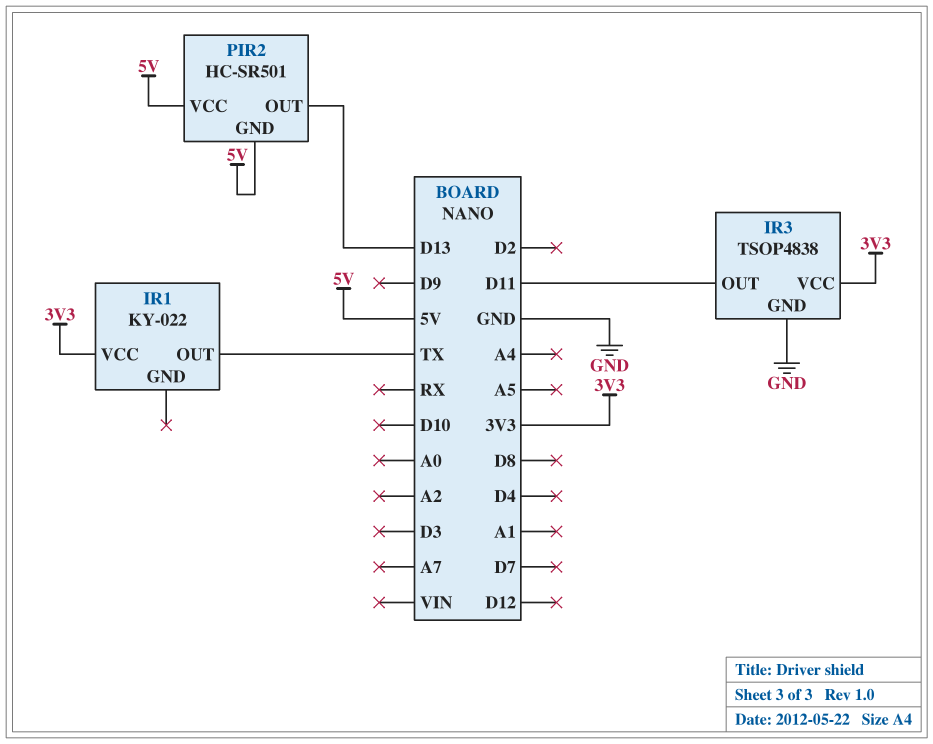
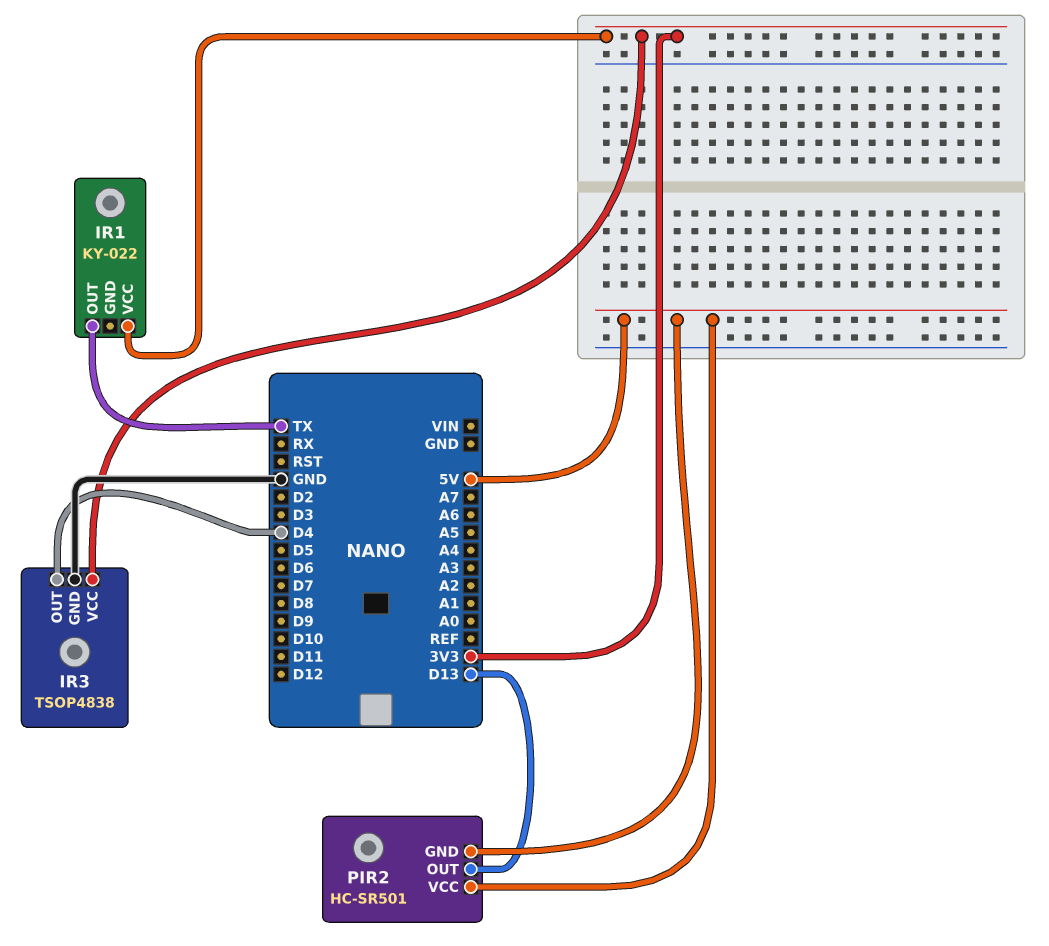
IR3 pin OUT: D11 -> D4

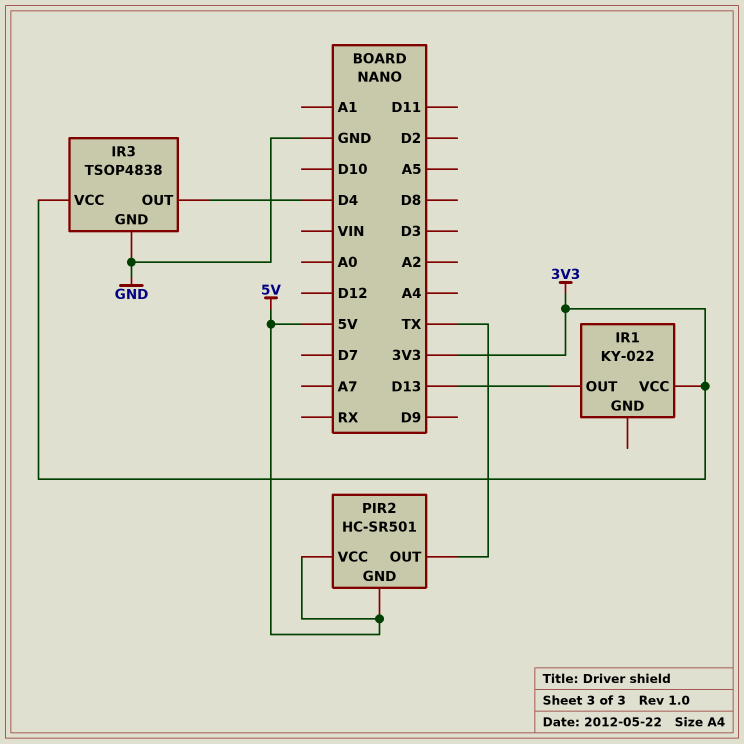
IR1 pin OUT: TX -> D13
PIR2 pin OUT: D13 -> TX

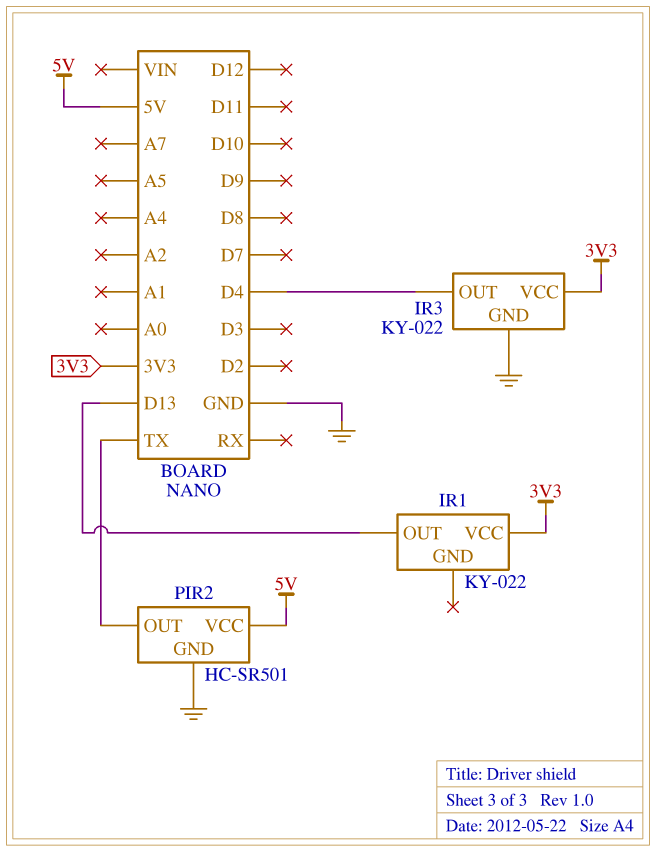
IR3: TSOP4838 -> KY-022
PIR2 pin GND: 5V -> GND

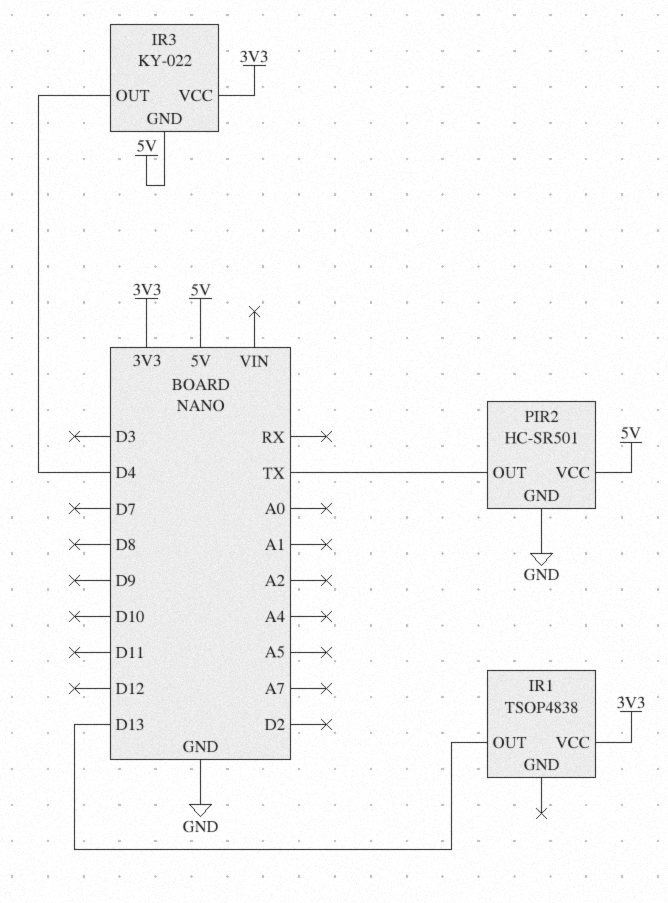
IR1: KY-022 -> TSOP4838
IR3 pin GND: GND -> 5V

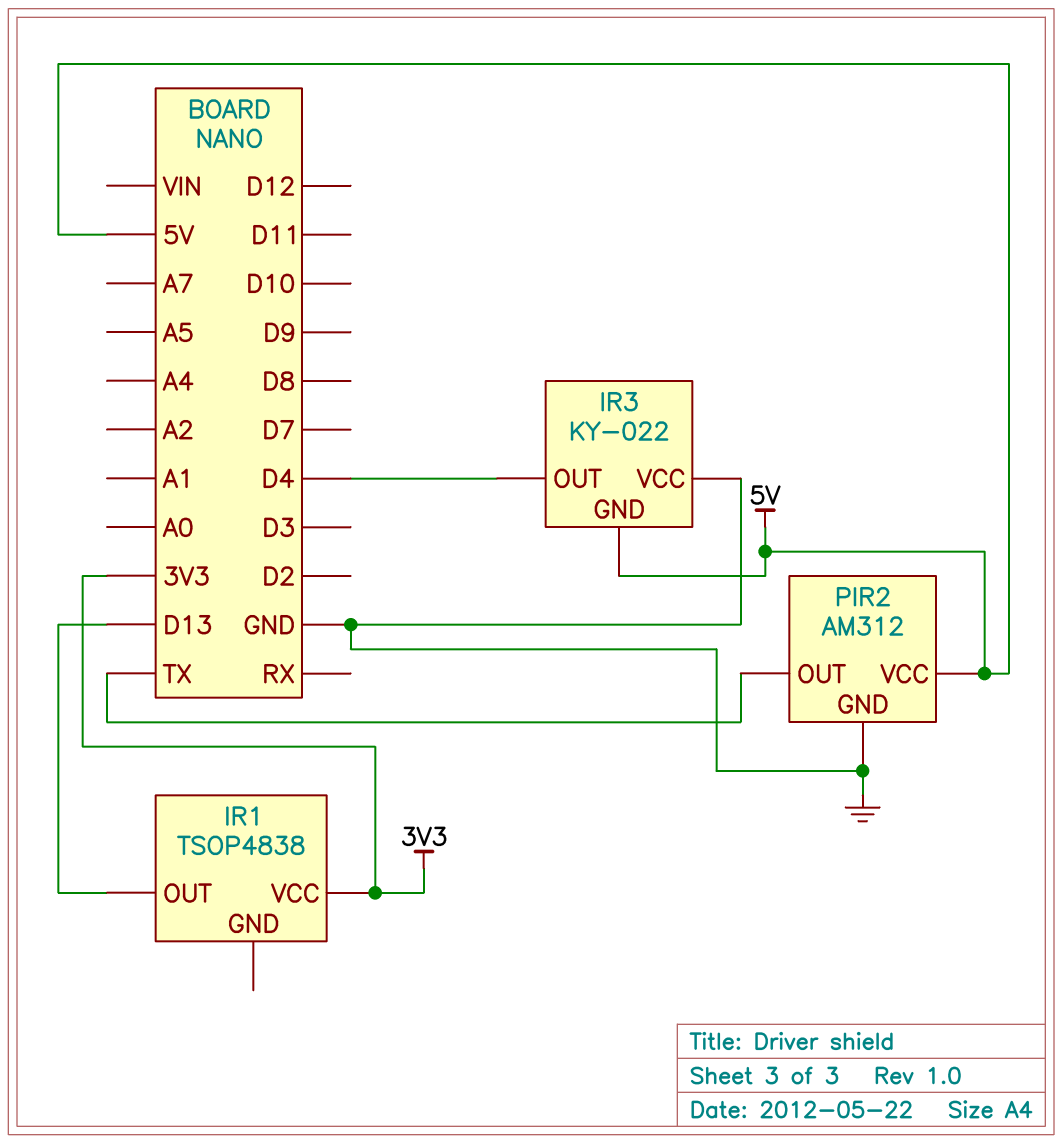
IR3 pin VCC: 3V3 -> GND
PIR2: HC-SR501 -> AM312

